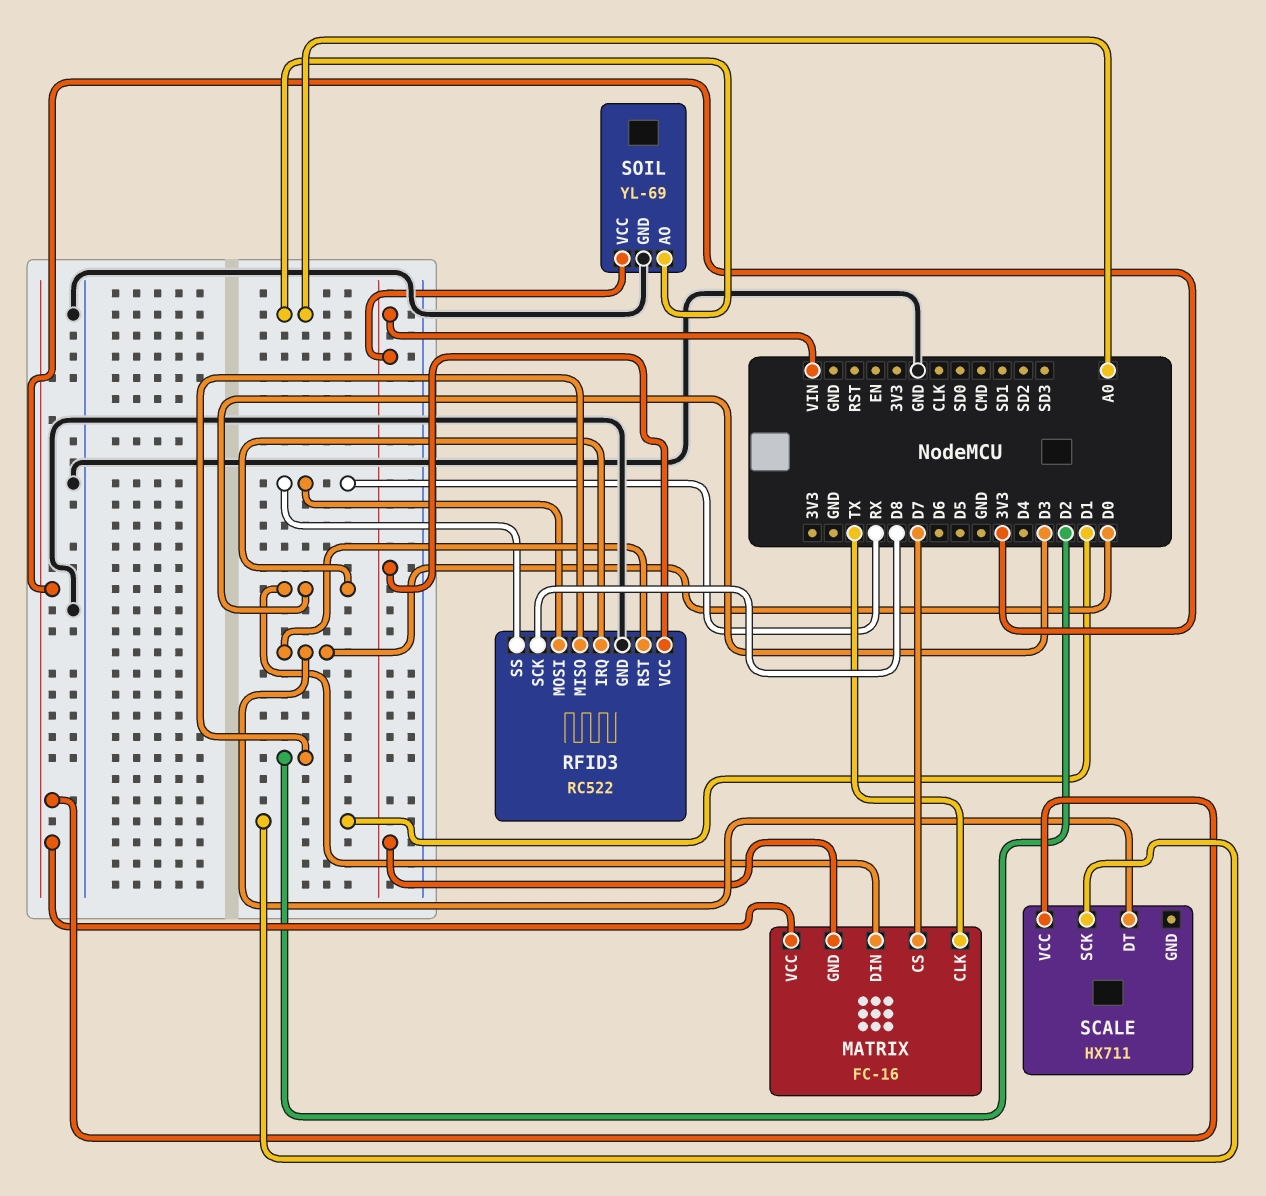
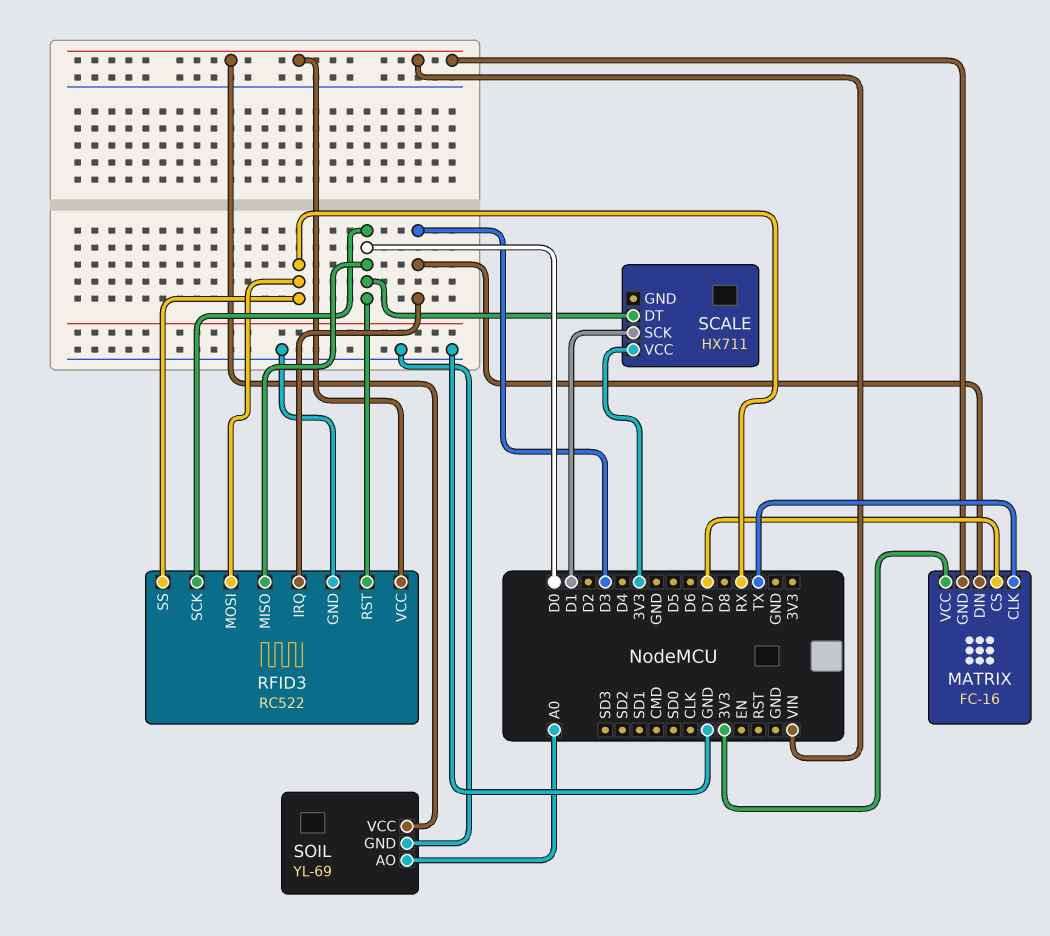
RFID3 pin MISO: D2 -> D0
RFID3 pin SCK: D8 -> D0

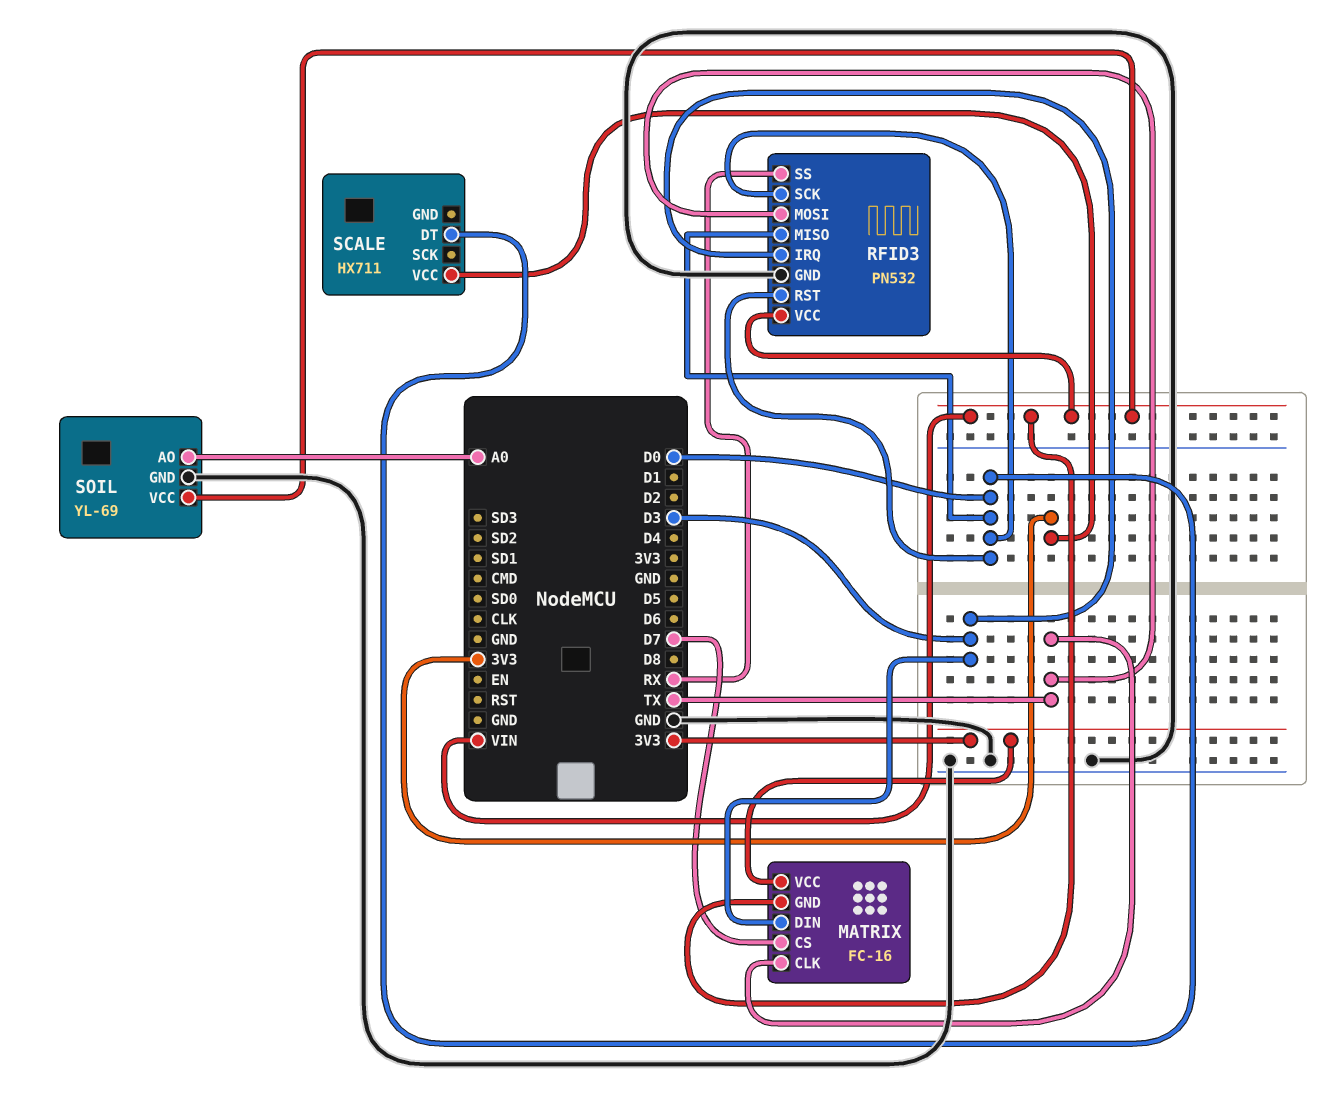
RFID3: RC522 -> PN532
RFID3 pin MOSI: RX -> TX
SCALE pin SCK: D1 -> none

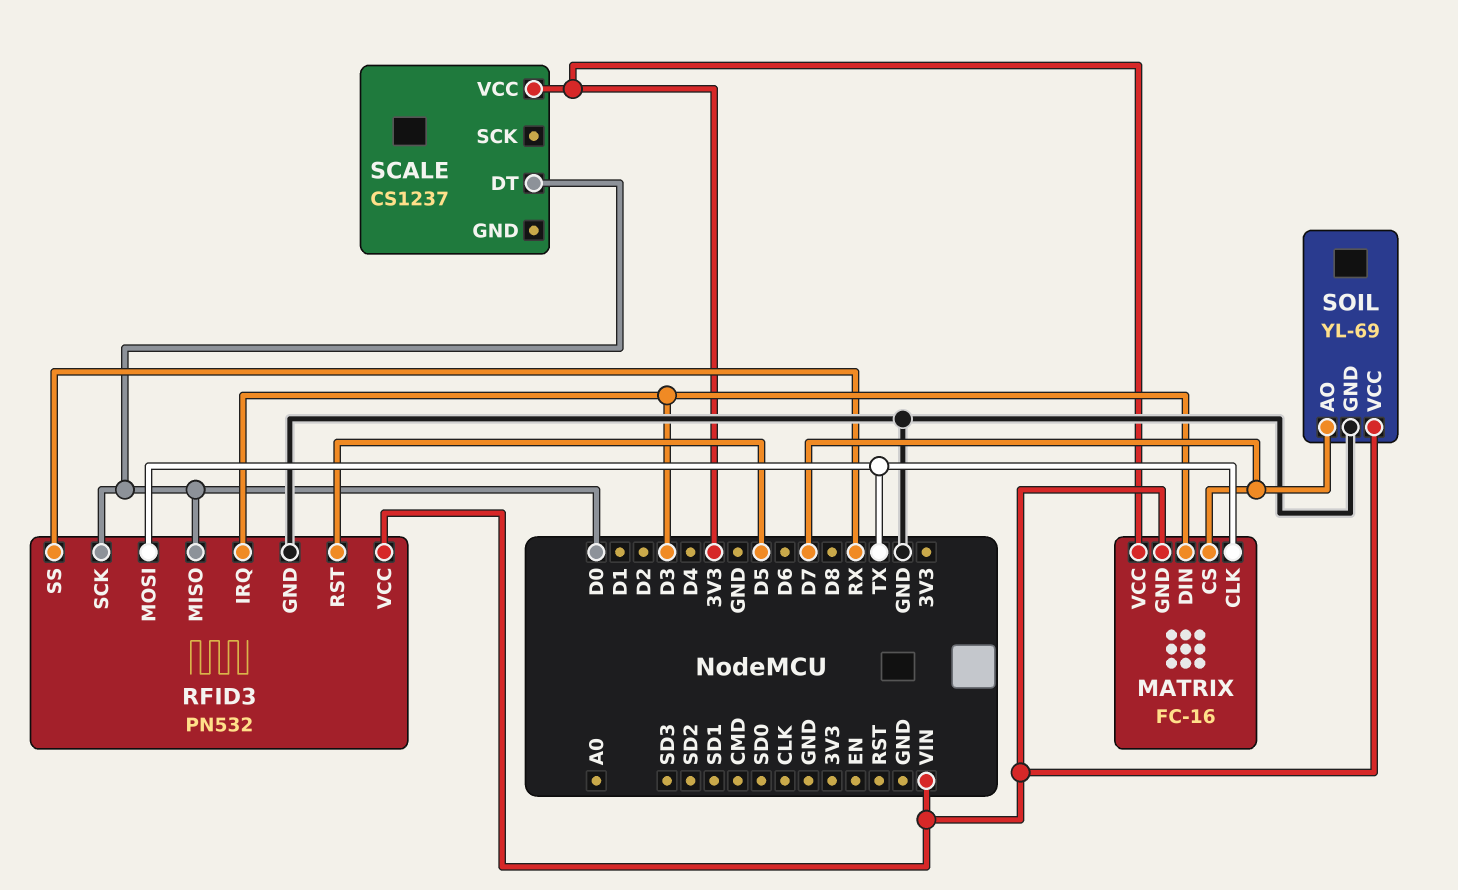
RFID3 pin RST: D0 -> D5
SCALE: HX711 -> CS1237
SOIL pin AO: A0 -> D7

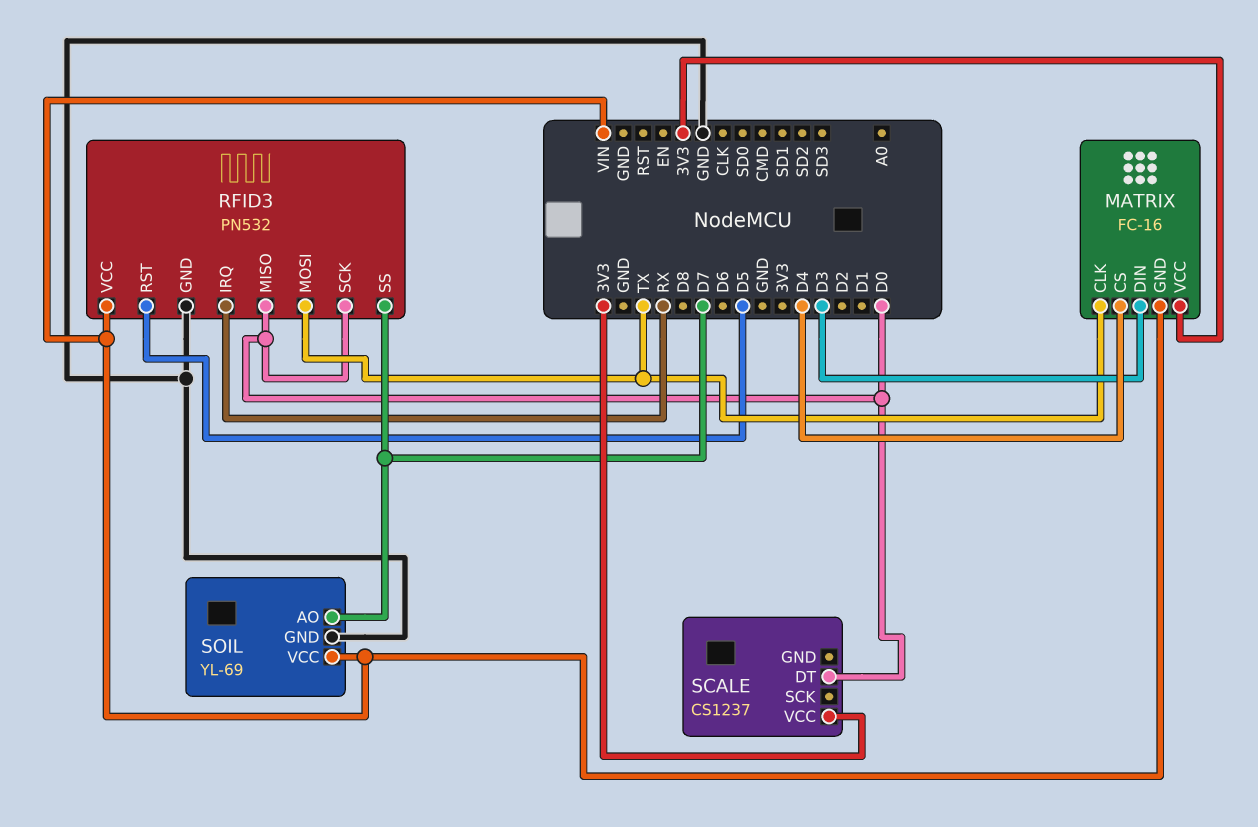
MATRIX pin CS: D7 -> D4
RFID3 pin IRQ: D3 -> RX
RFID3 pin SS: RX -> D7

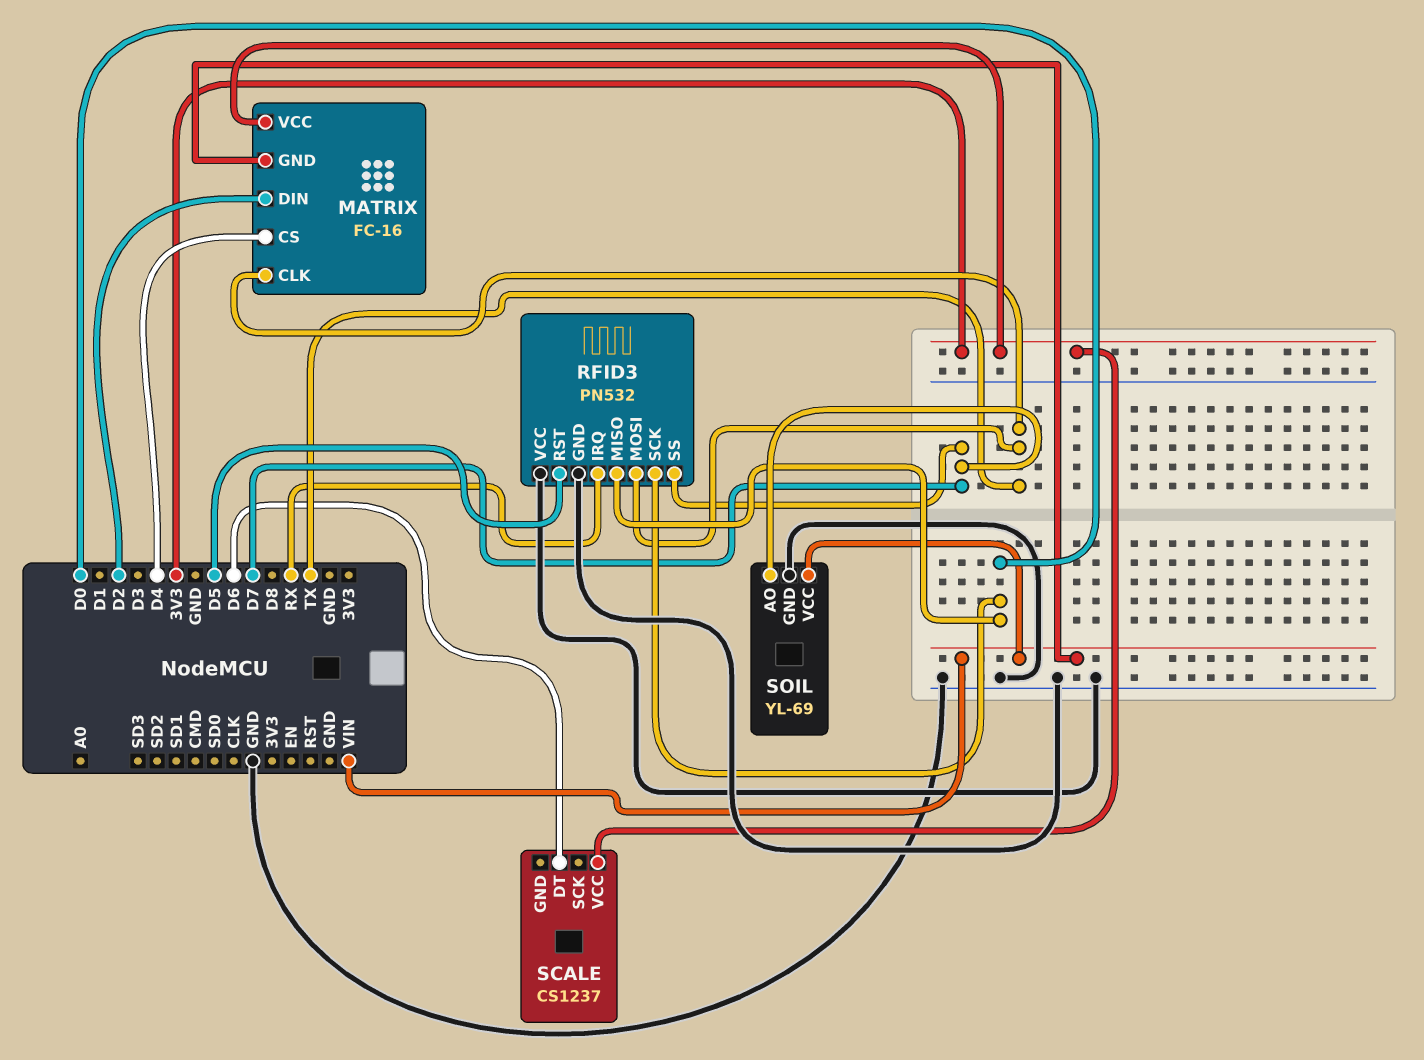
MATRIX pin DIN: D3 -> D2
RFID3 pin VCC: VIN -> GND
SCALE pin DT: D0 -> D6

